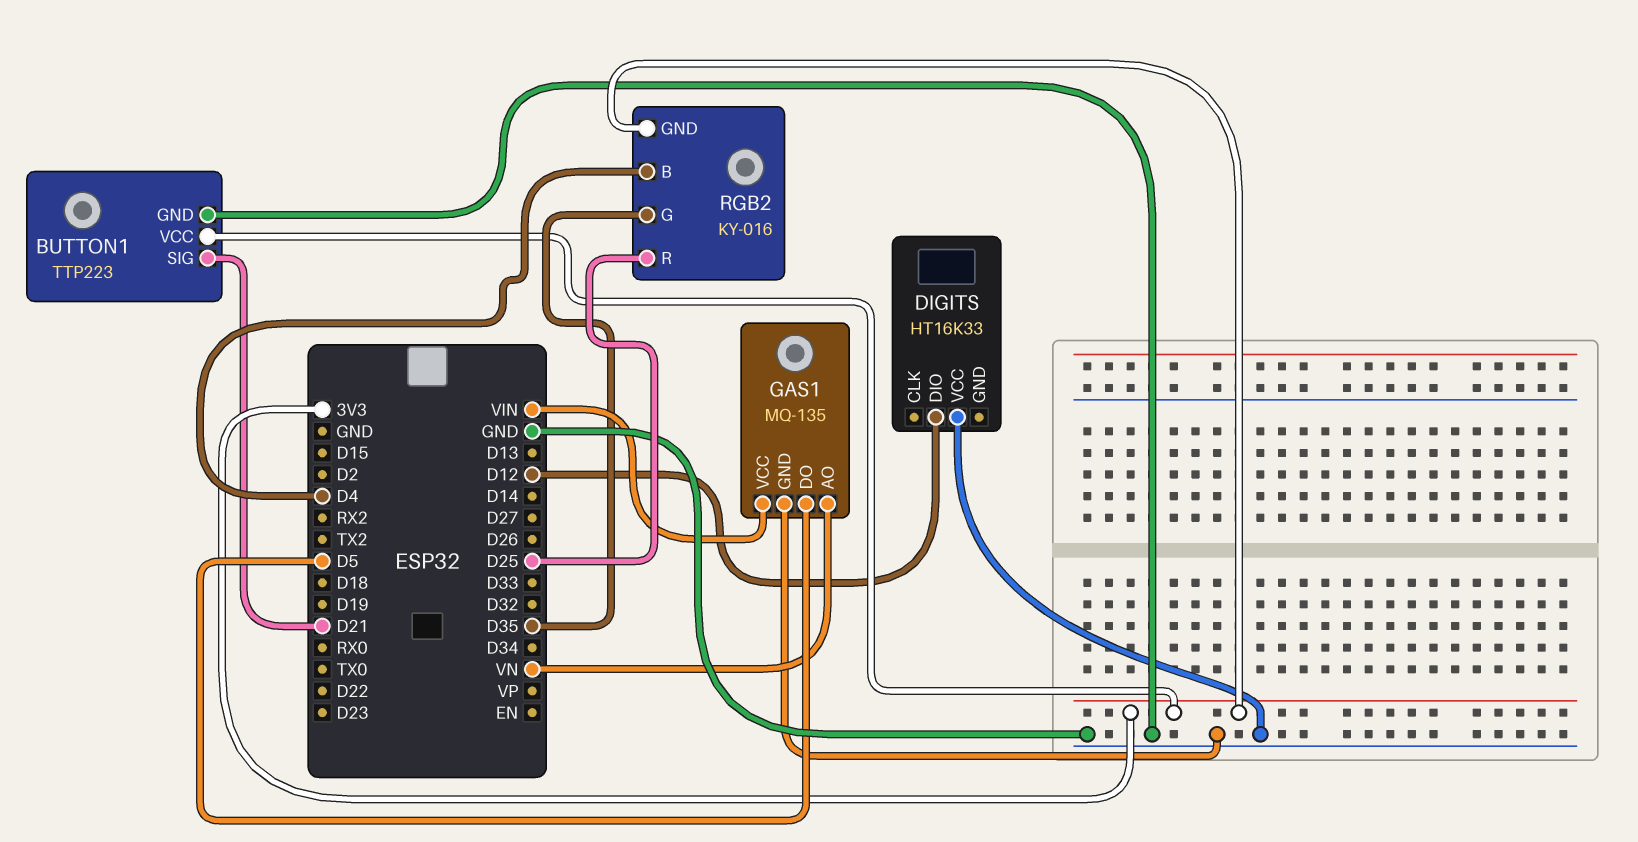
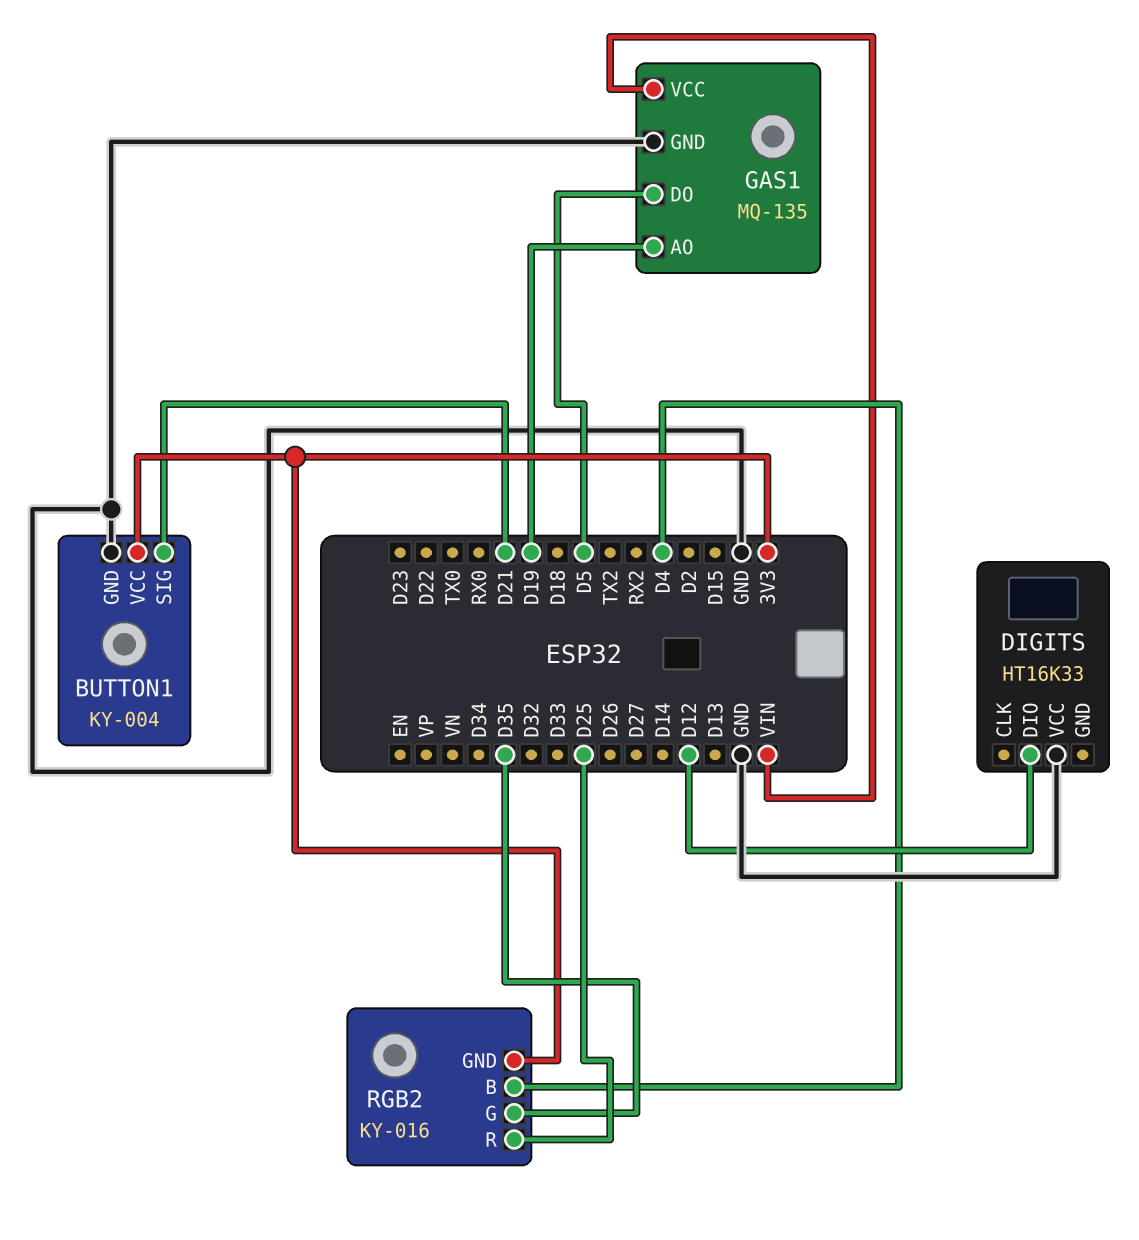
BUTTON1: TTP223 -> KY-004
GAS1 pin AO: VN -> D19

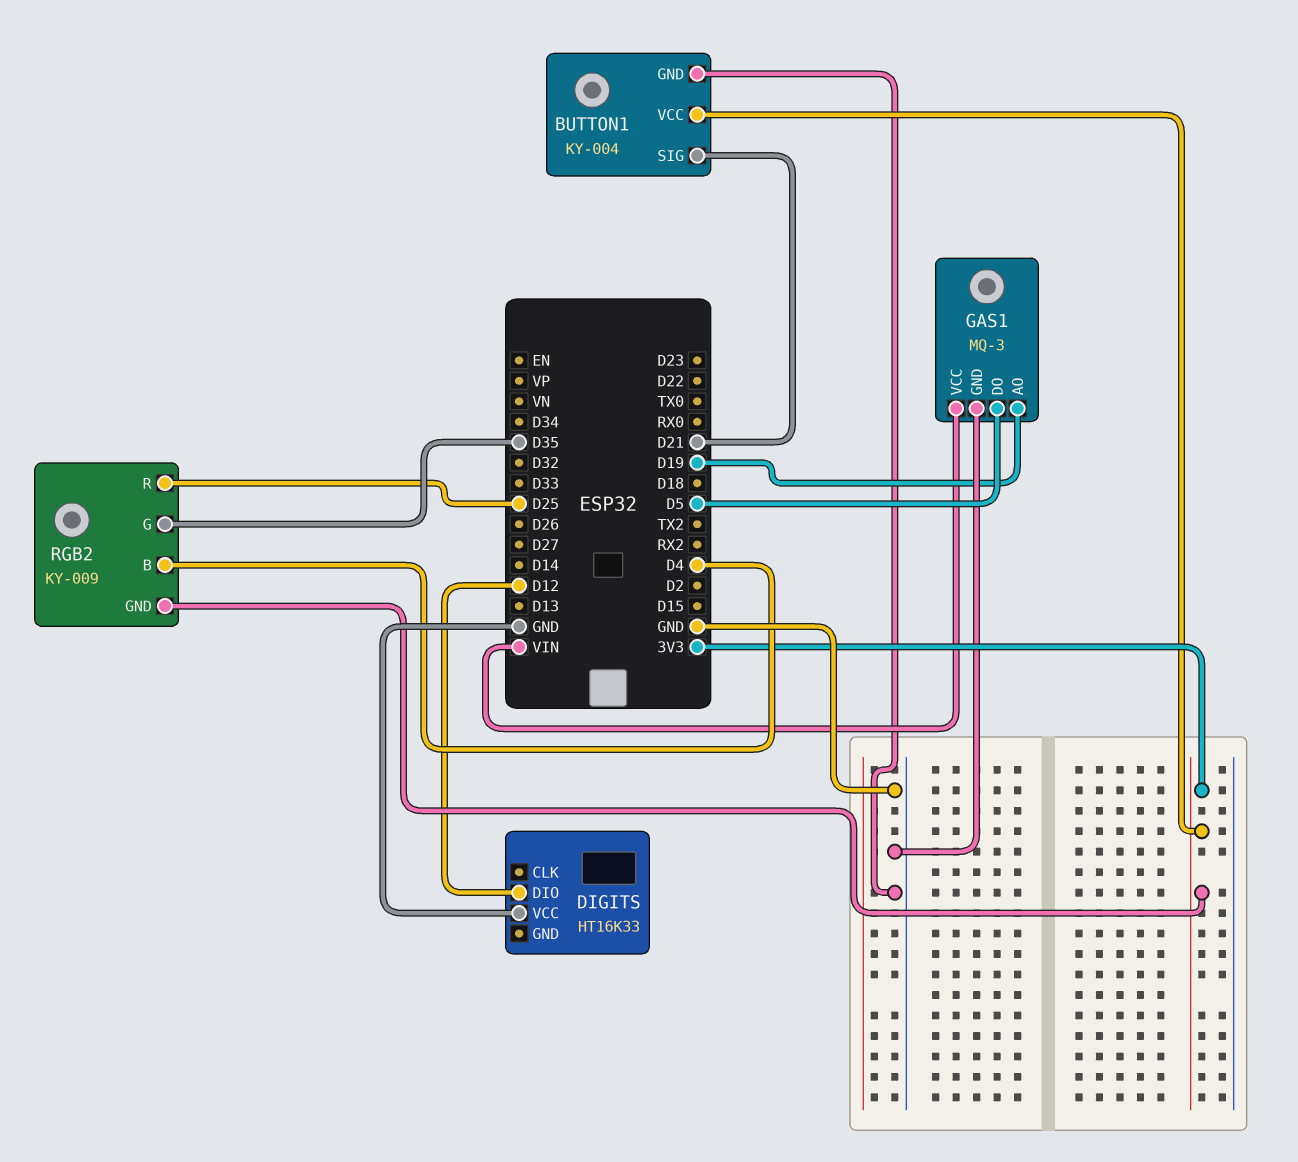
GAS1: MQ-135 -> MQ-3
RGB2: KY-016 -> KY-009

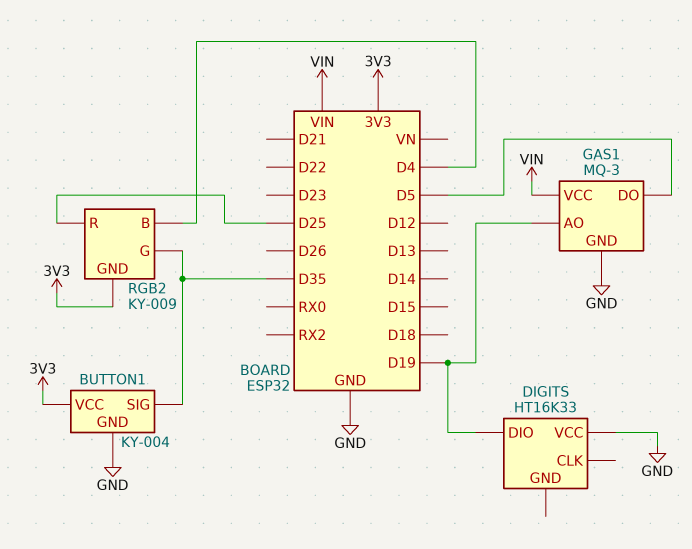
BUTTON1 pin SIG: D21 -> D35
DIGITS pin DIO: D12 -> D19

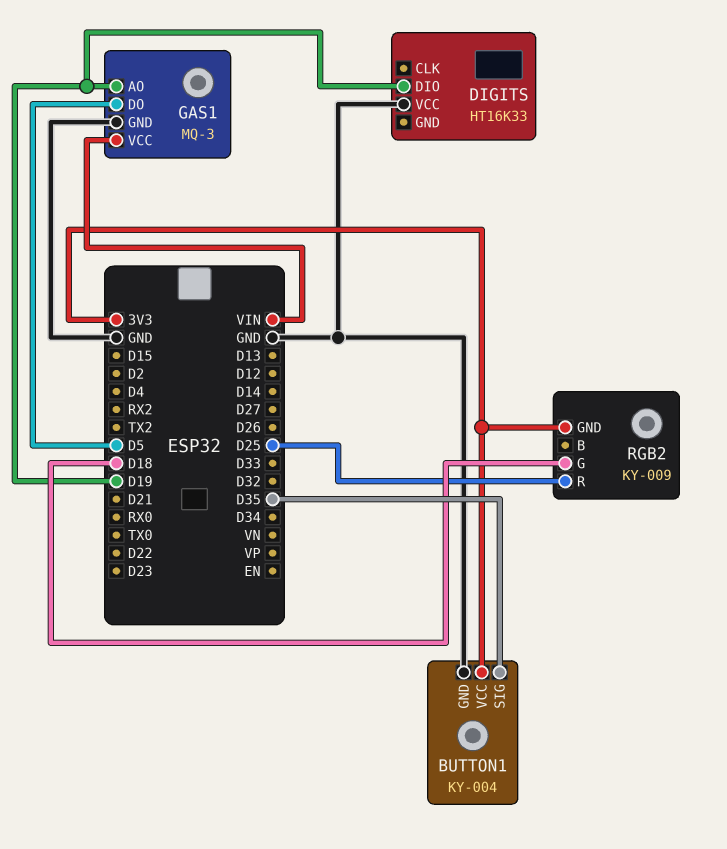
RGB2 pin B: D4 -> none
RGB2 pin G: D35 -> D18

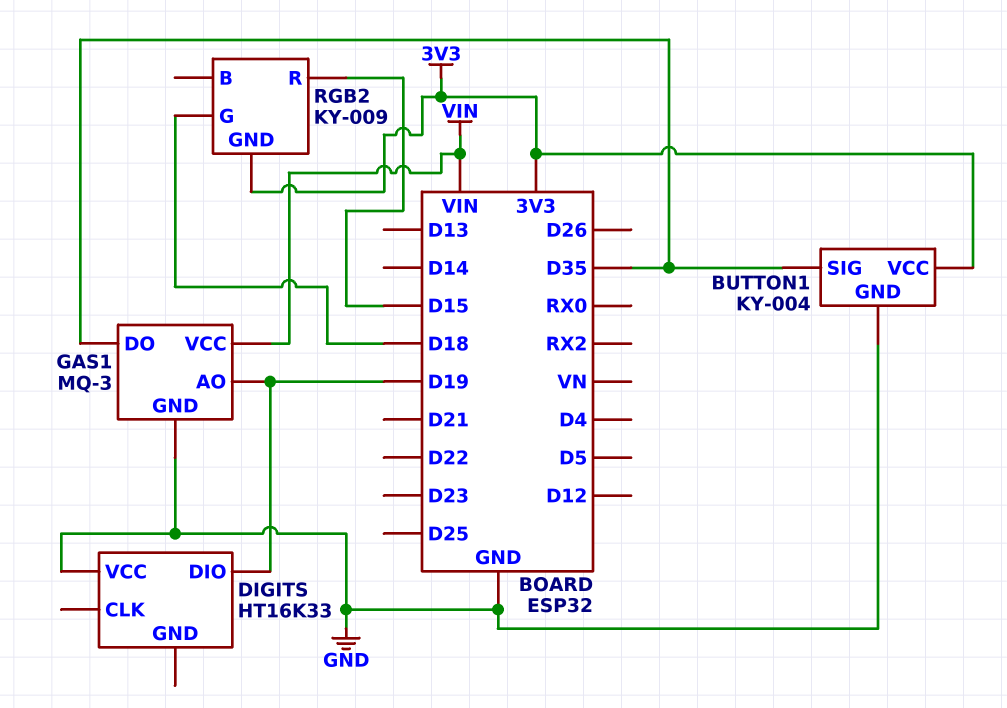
GAS1 pin DO: D5 -> D35
RGB2 pin R: D25 -> D15

